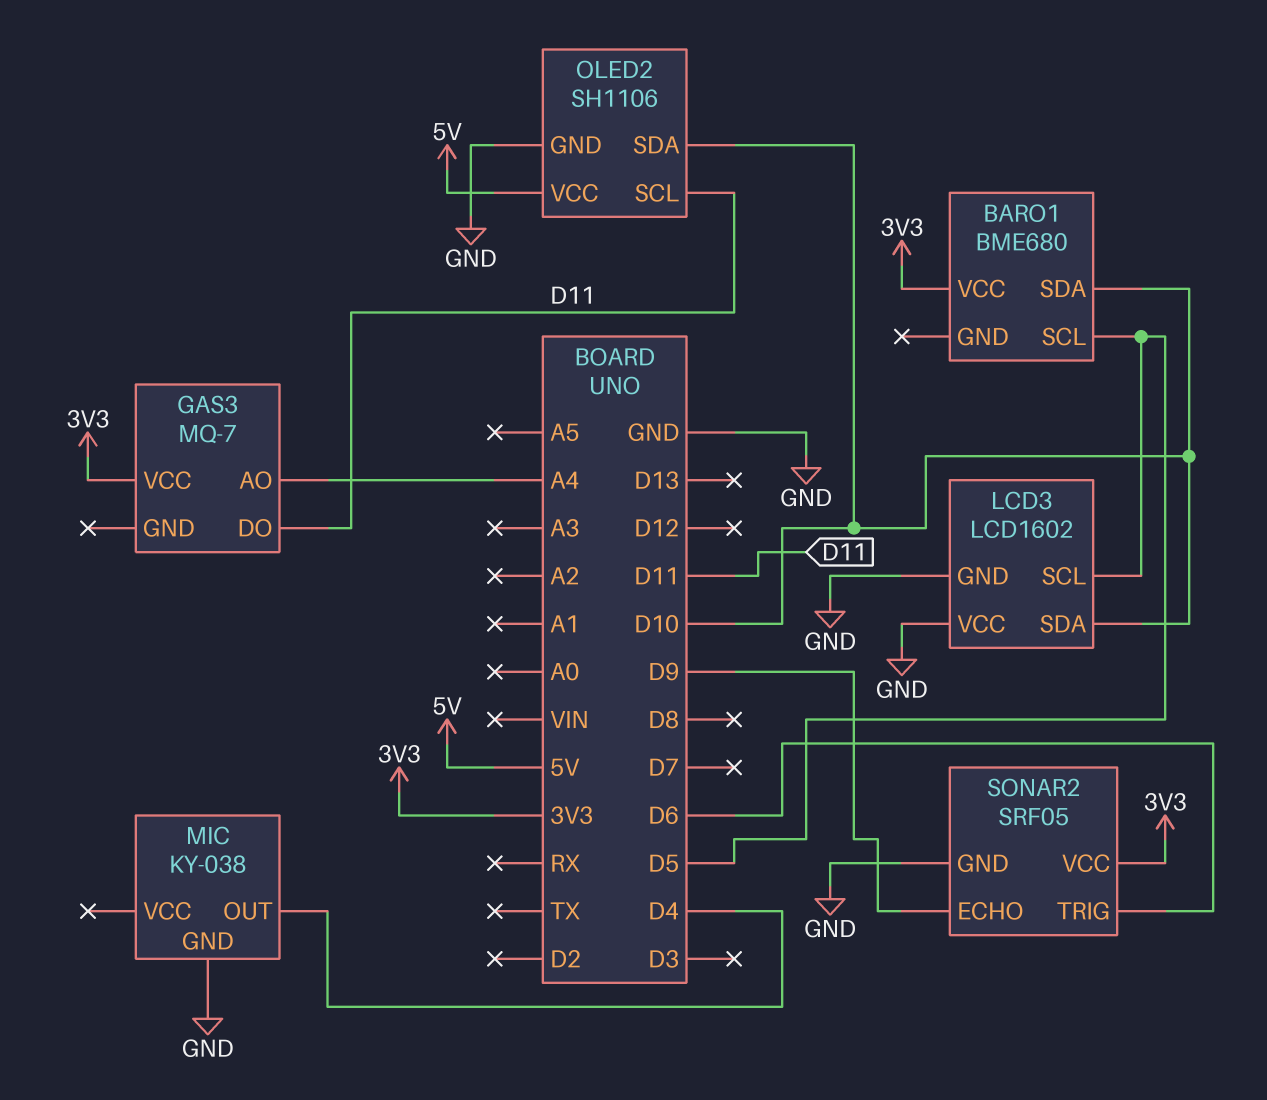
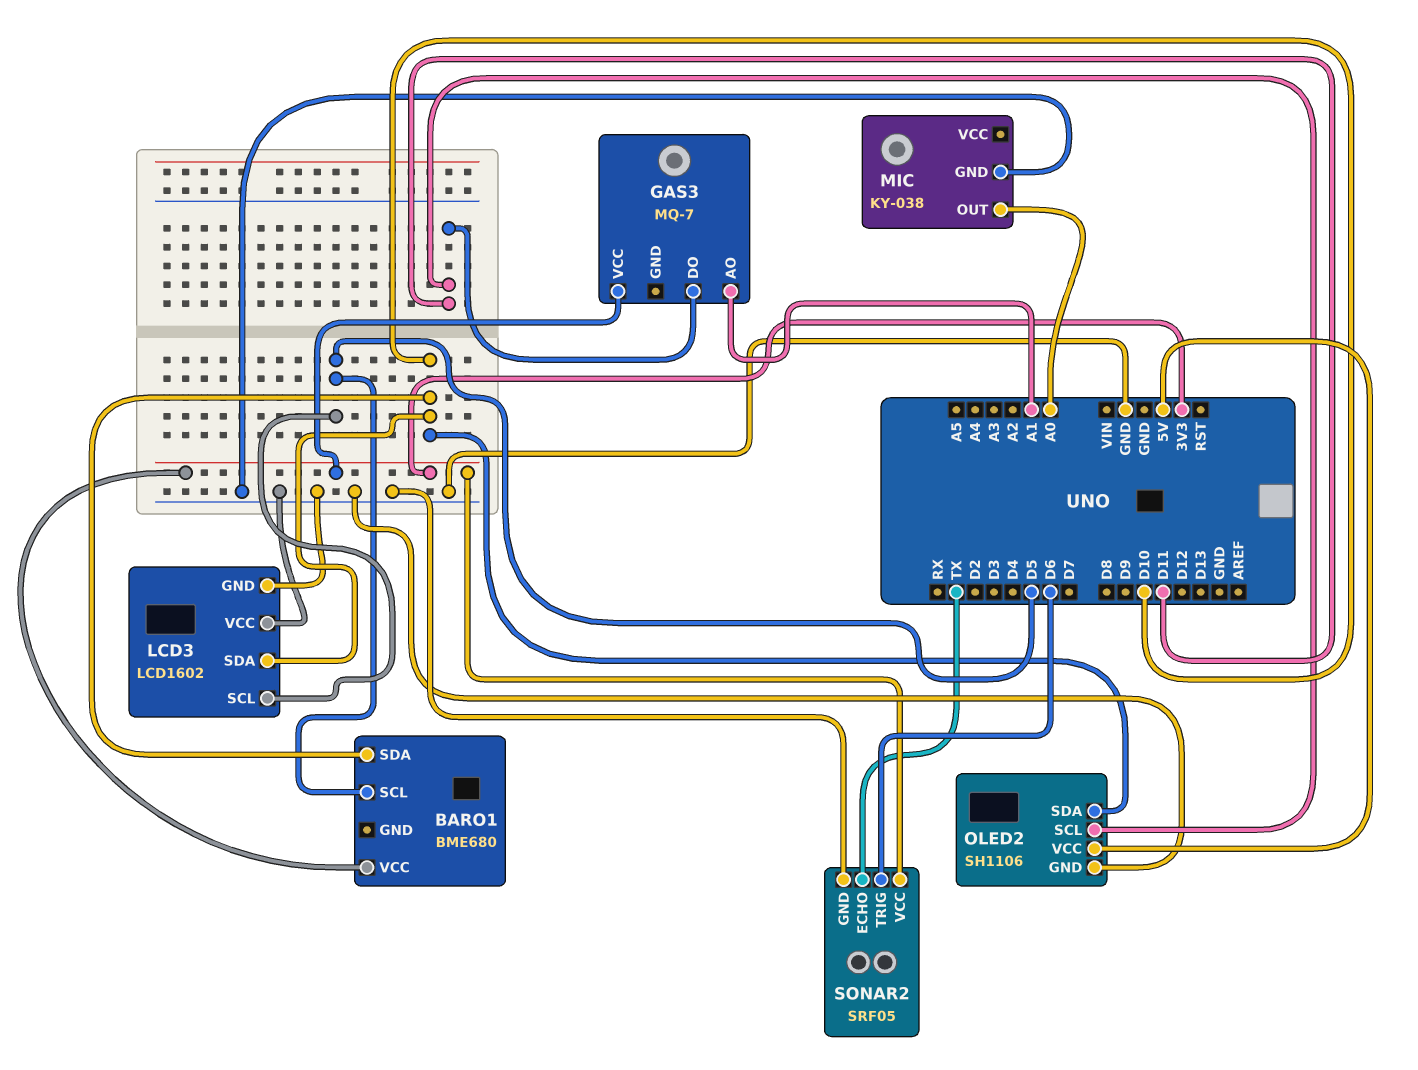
GAS3 pin AO: A4 -> A1
MIC pin OUT: D4 -> A0
SONAR2 pin ECHO: D9 -> TX

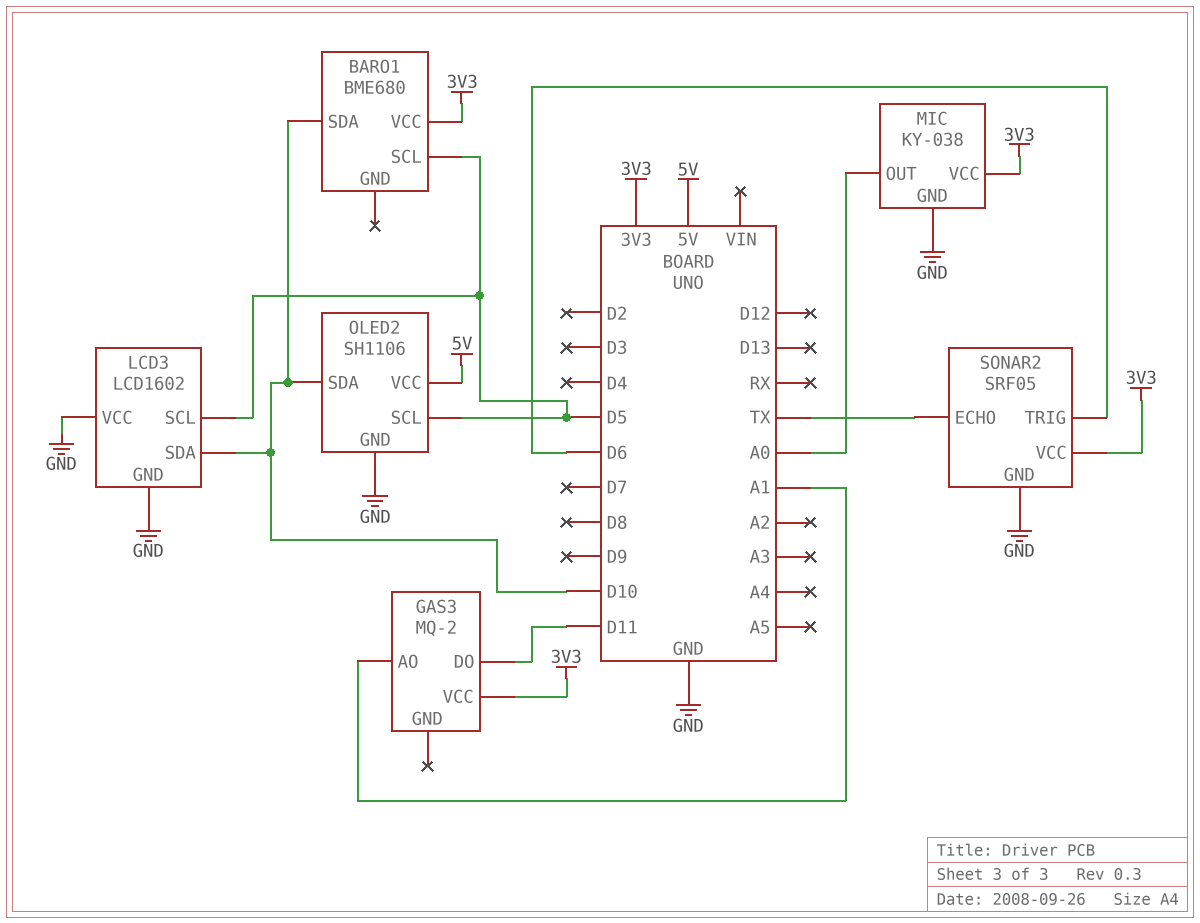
GAS3: MQ-7 -> MQ-2
MIC pin VCC: none -> 3V3
OLED2 pin SCL: D11 -> D5

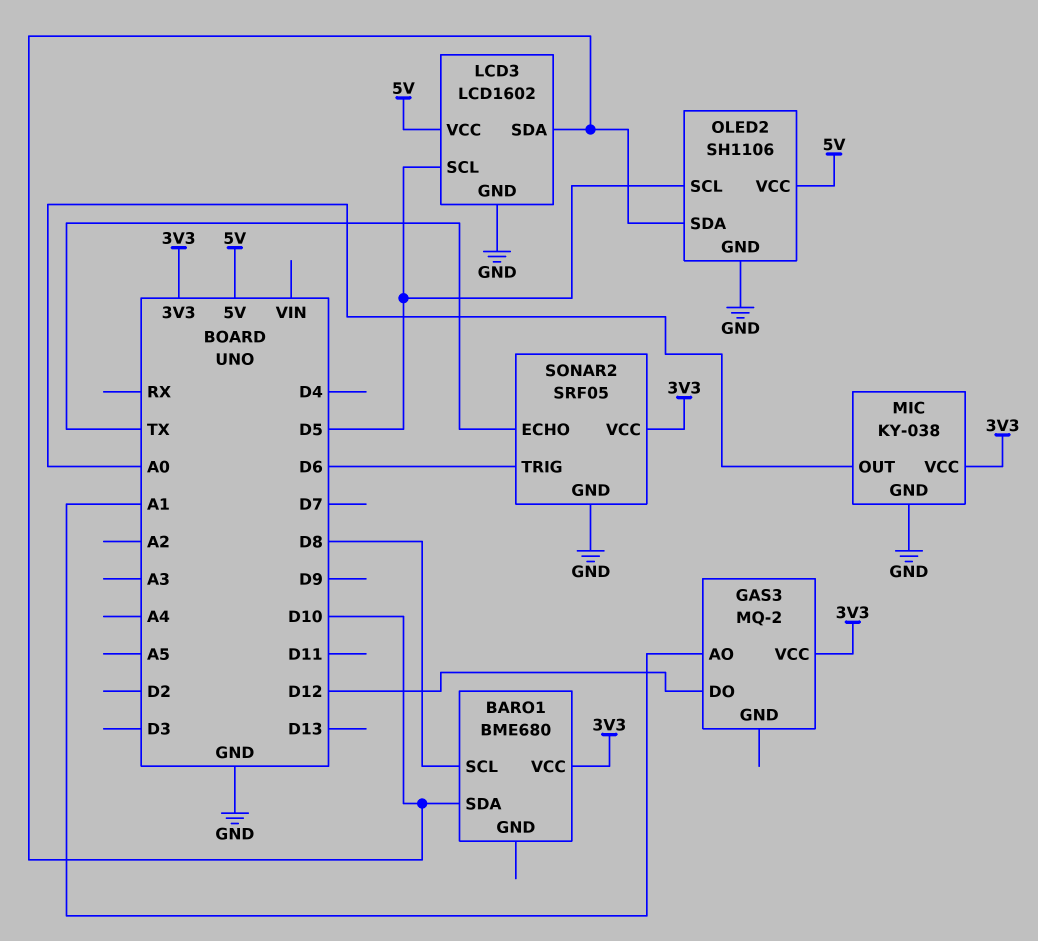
BARO1 pin SCL: D5 -> D8
GAS3 pin DO: D11 -> D12
LCD3 pin VCC: GND -> 5V

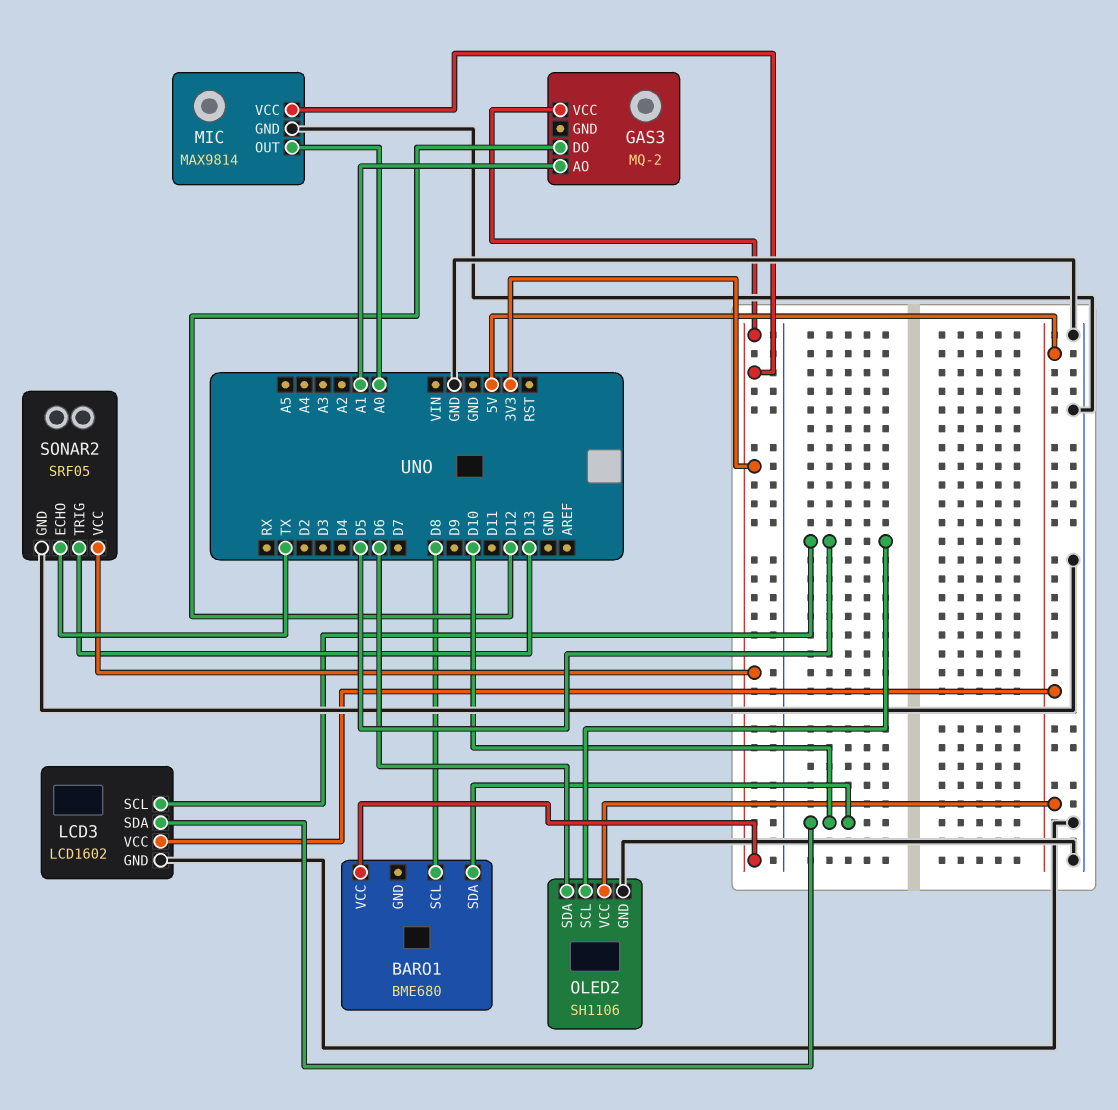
MIC: KY-038 -> MAX9814
OLED2 pin SDA: D10 -> D6
SONAR2 pin TRIG: D6 -> D13

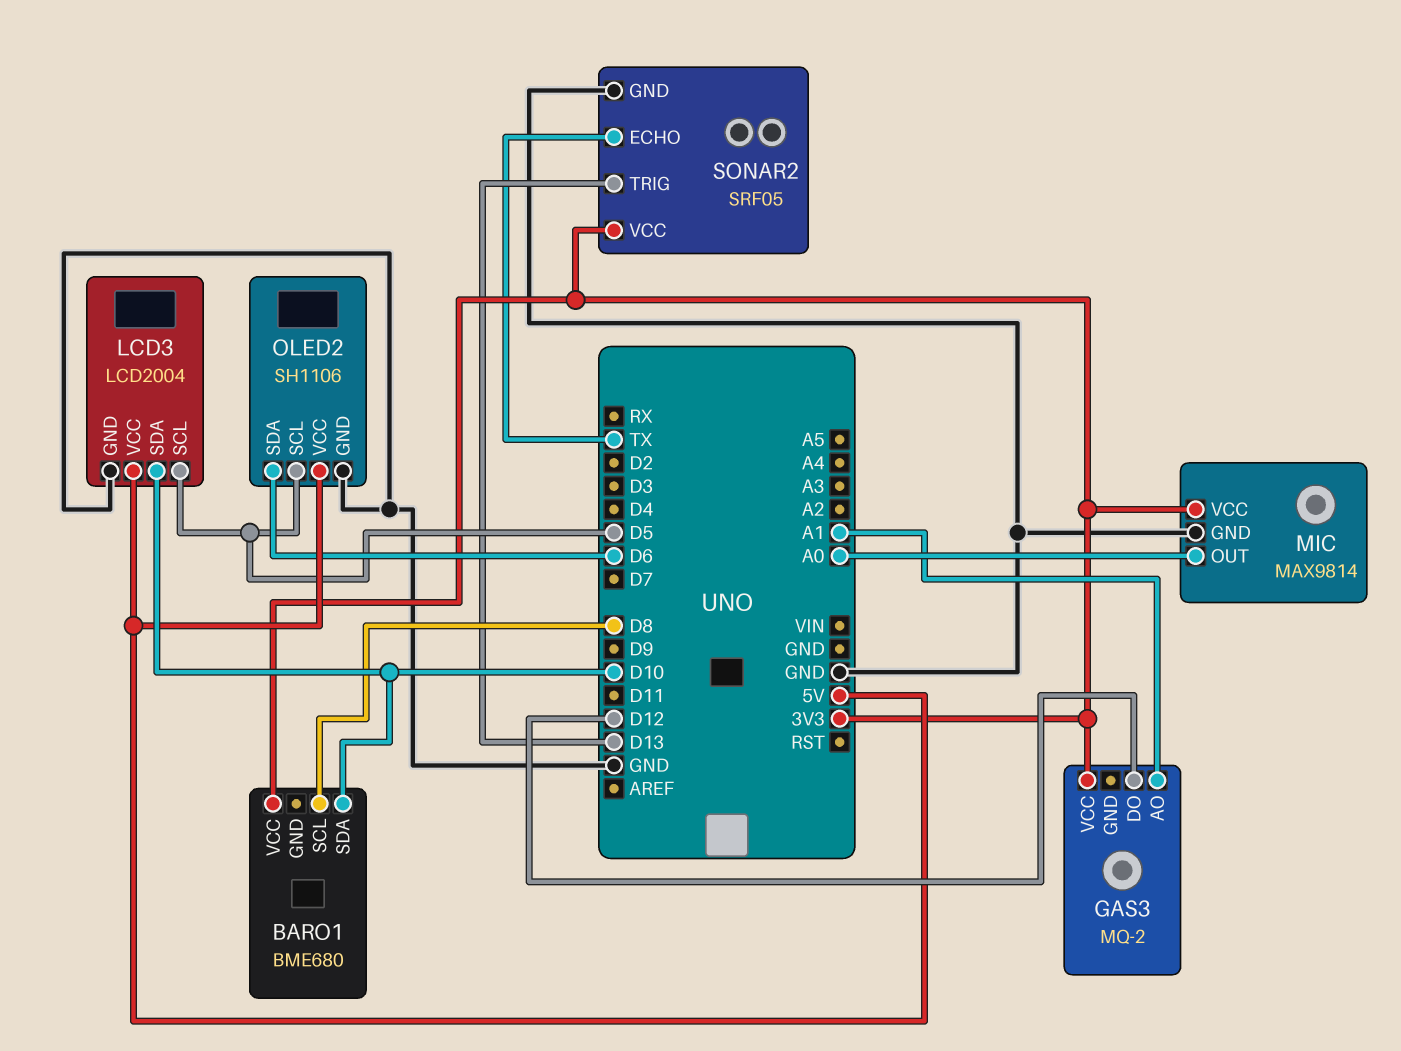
LCD3: LCD1602 -> LCD2004

